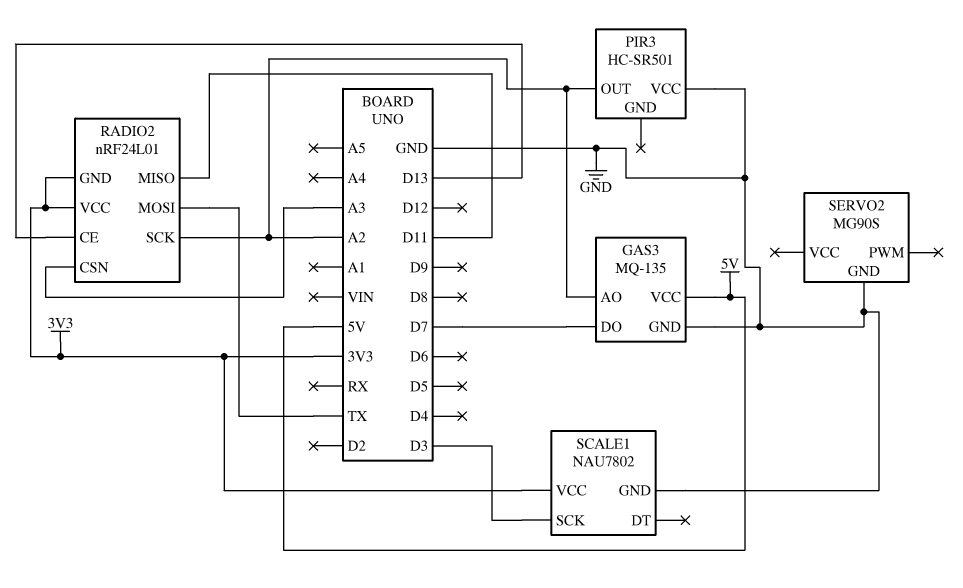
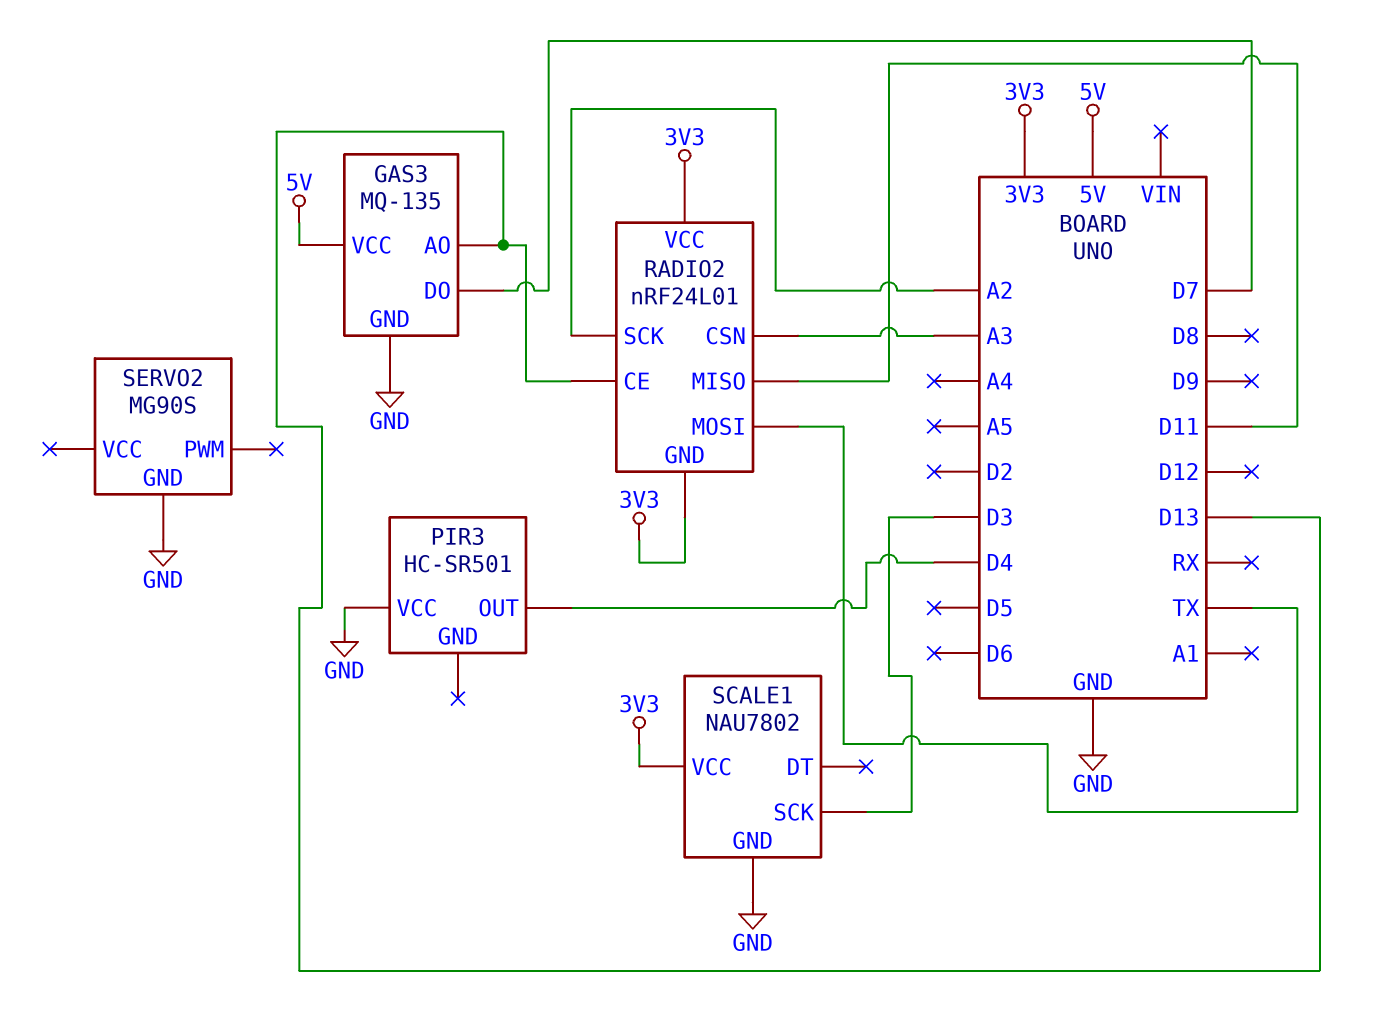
GAS3 pin AO: A2 -> D13
PIR3 pin OUT: A2 -> D4

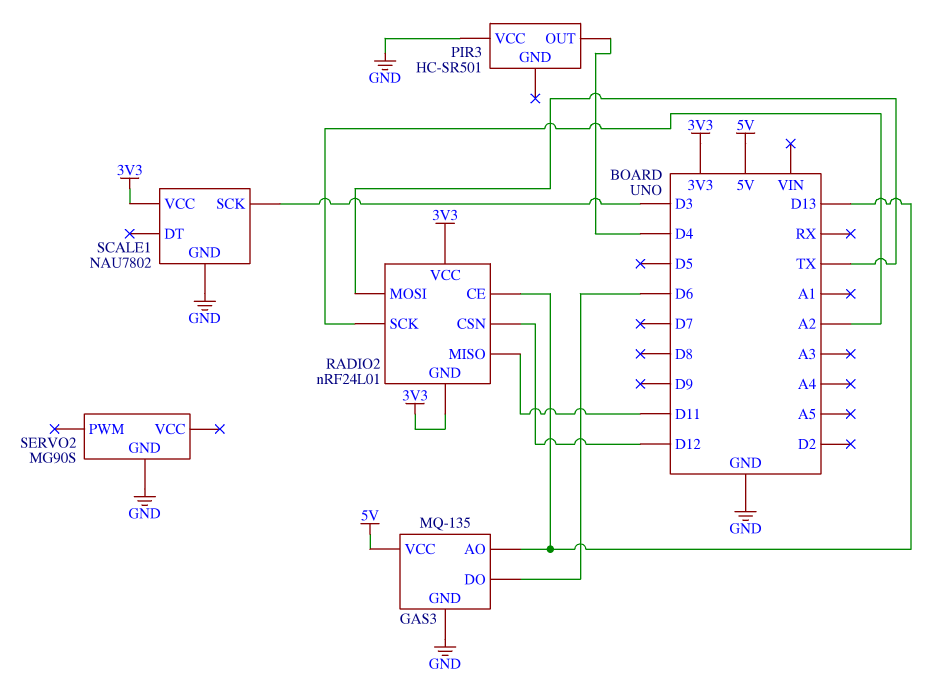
GAS3 pin DO: D7 -> D6
RADIO2 pin CSN: A3 -> D12

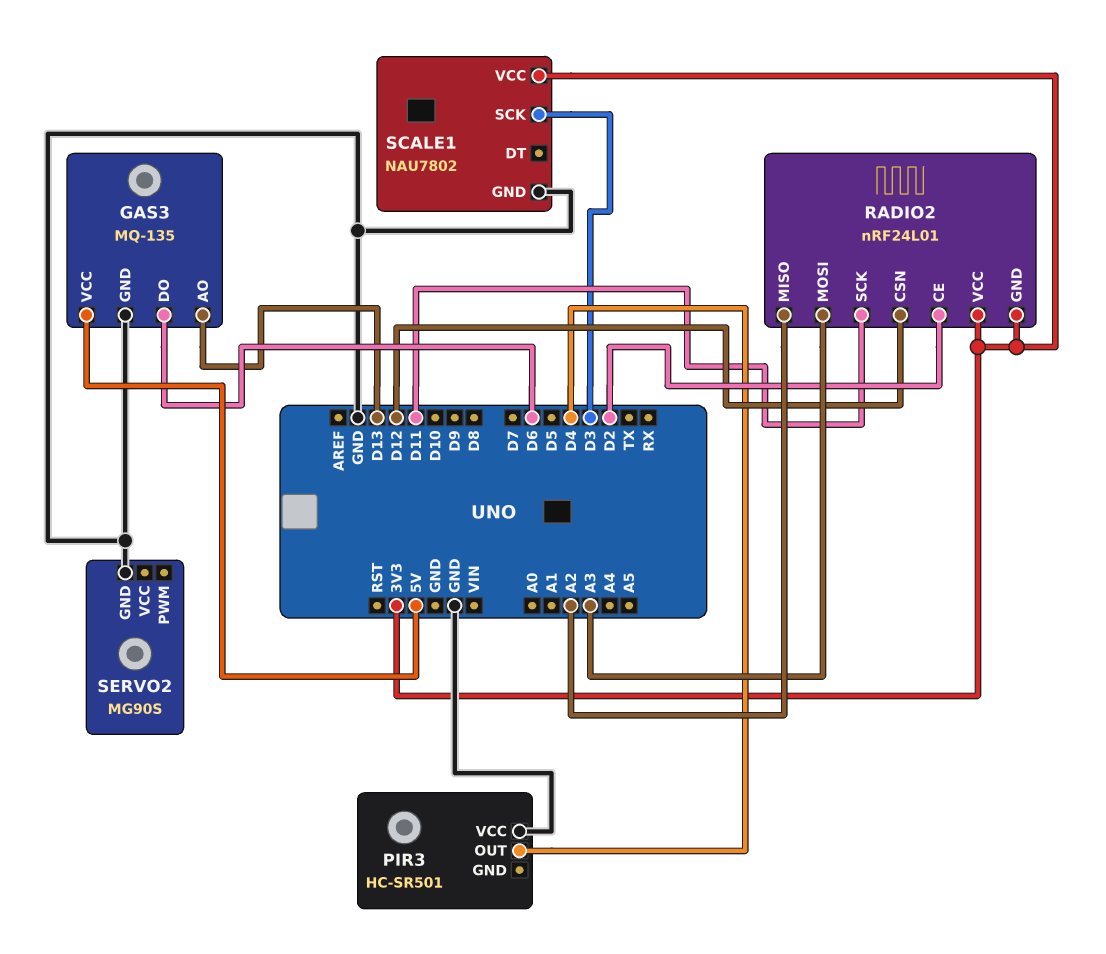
RADIO2 pin CE: D13 -> D2
RADIO2 pin MISO: D11 -> A2
RADIO2 pin MOSI: TX -> A3
RADIO2 pin SCK: A2 -> D11

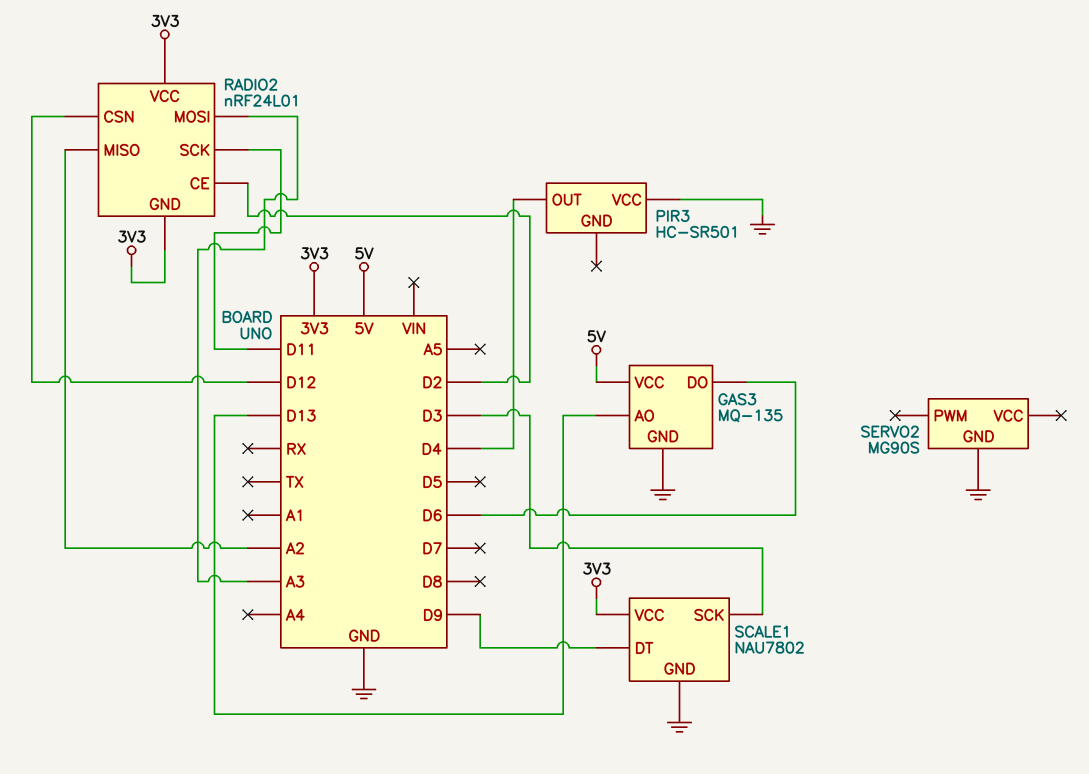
SCALE1 pin DT: none -> D9

